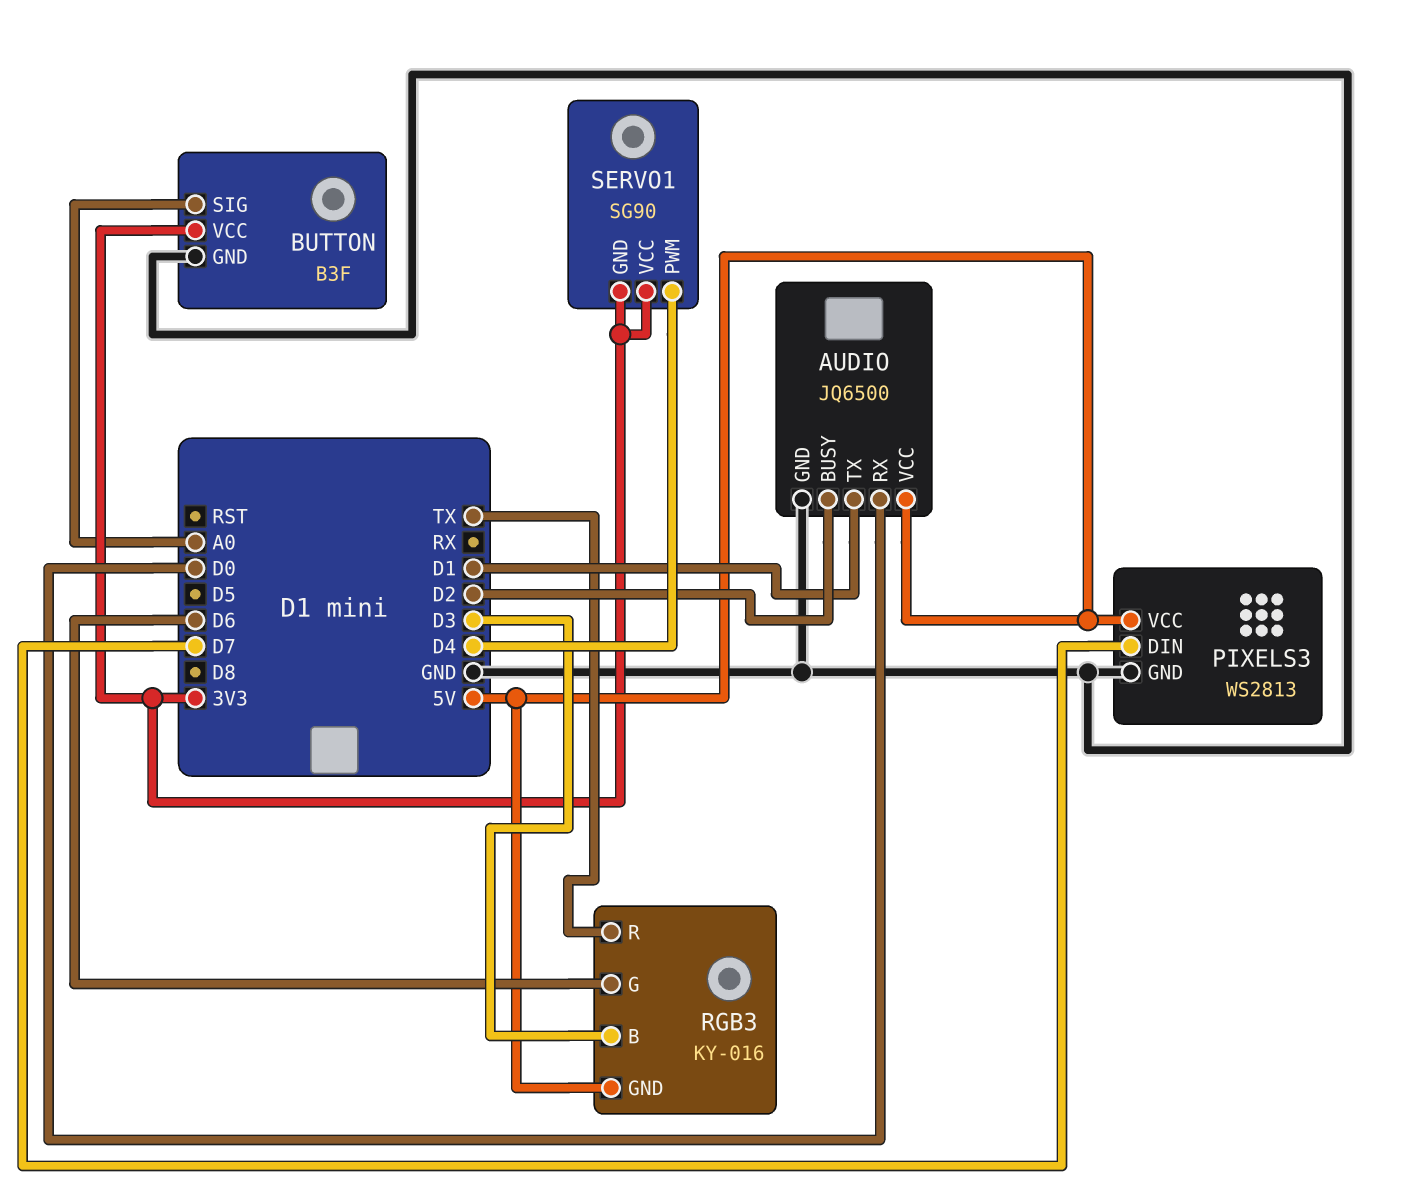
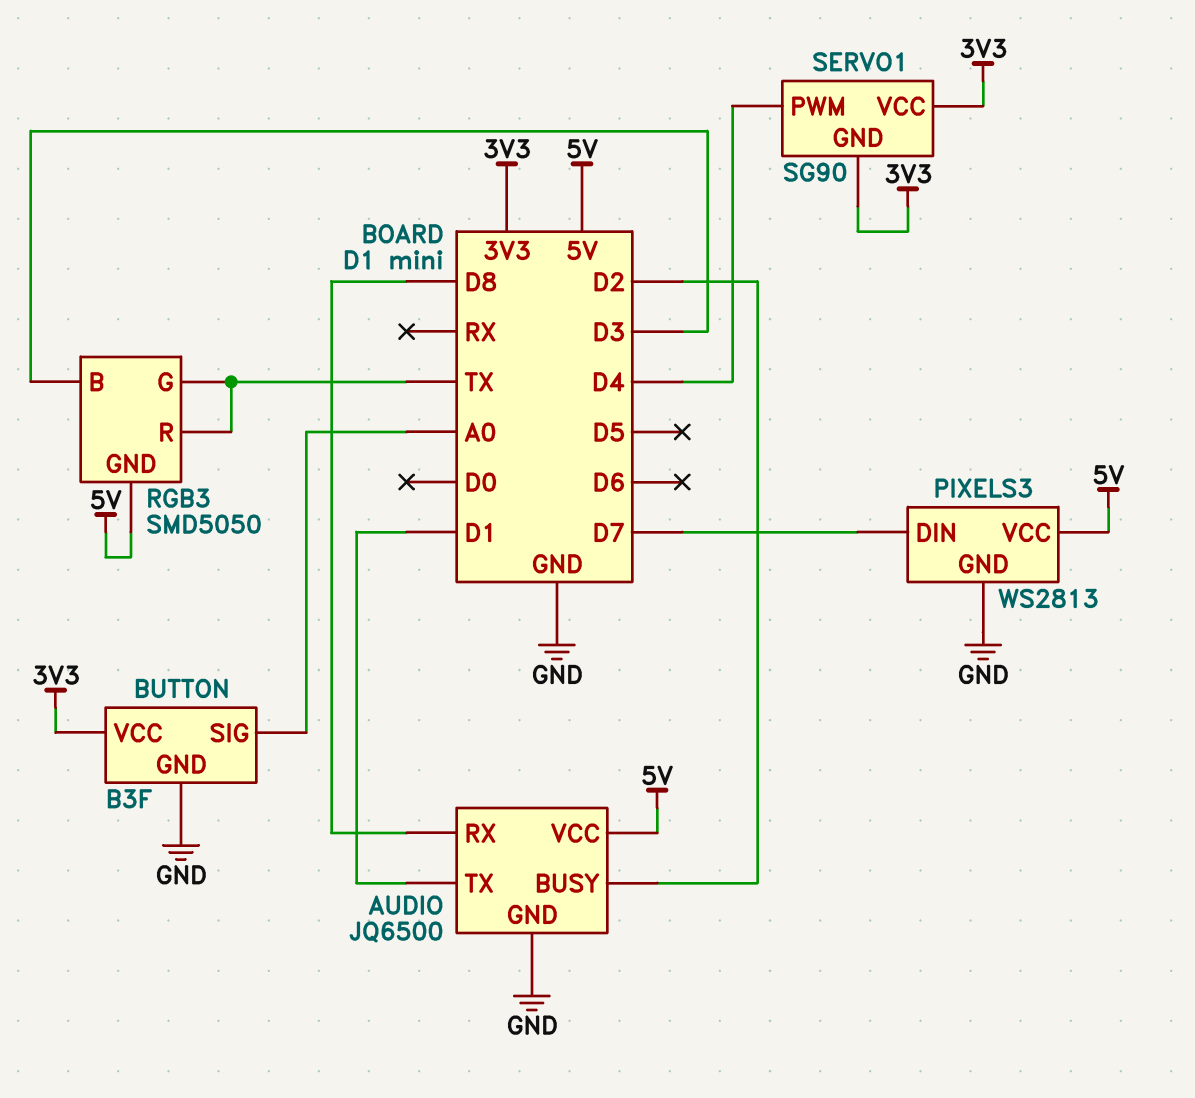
AUDIO pin RX: D0 -> D8
RGB3: KY-016 -> SMD5050
RGB3 pin G: D6 -> TX

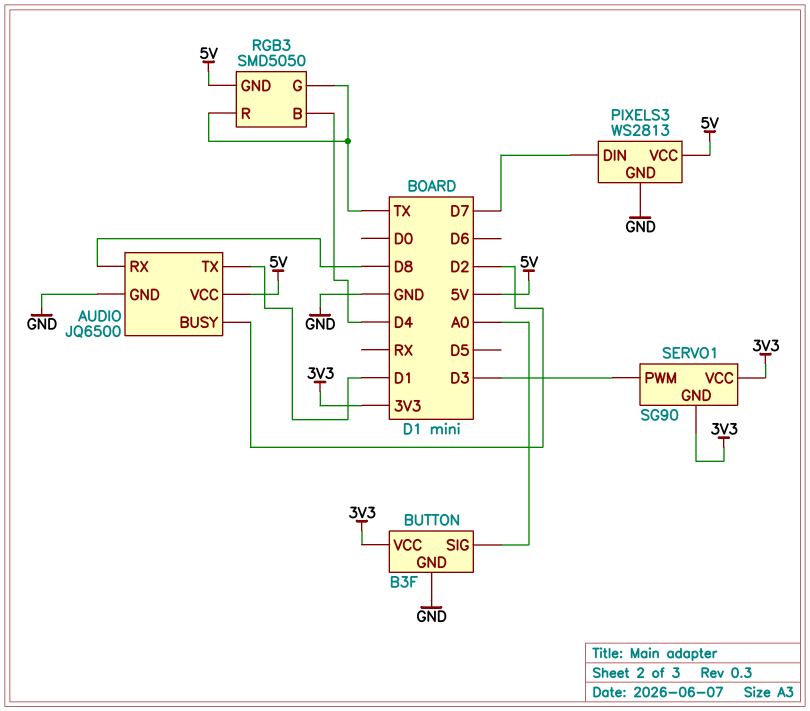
RGB3 pin B: D3 -> D4
SERVO1 pin PWM: D4 -> D3

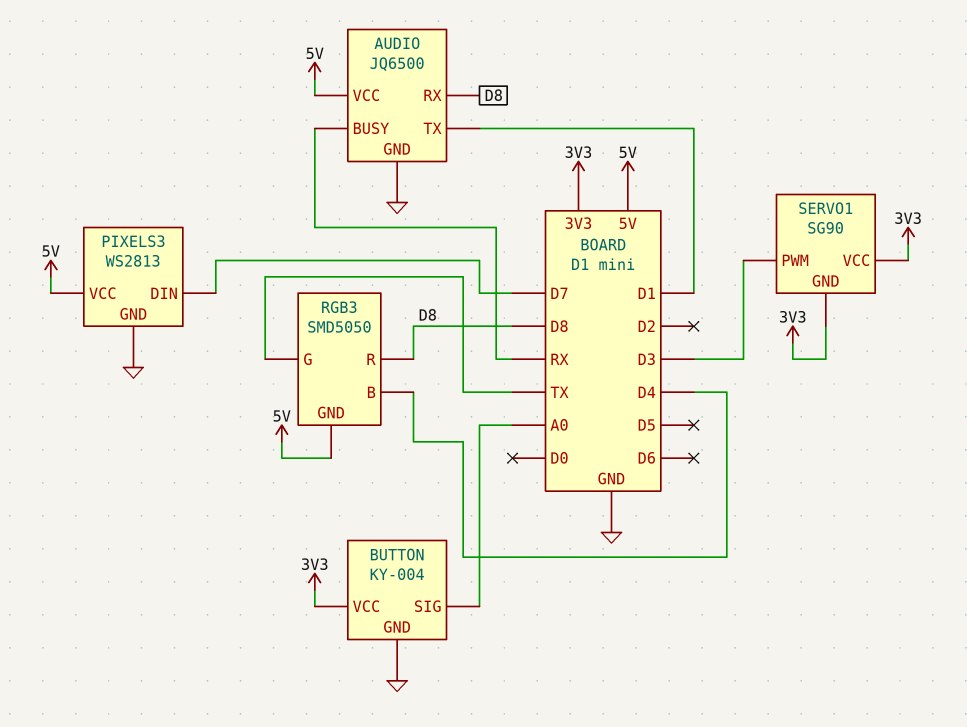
AUDIO pin BUSY: D2 -> RX
BUTTON: B3F -> KY-004
RGB3 pin R: TX -> D8

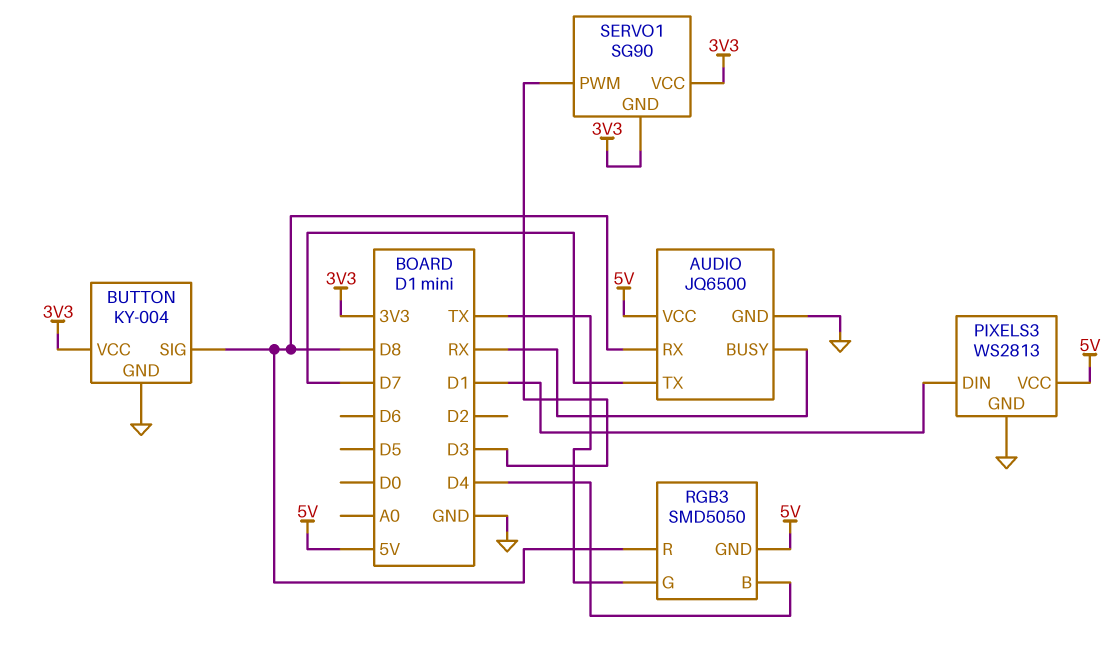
AUDIO pin TX: D1 -> D7
BUTTON pin SIG: A0 -> D8
PIXELS3 pin DIN: D7 -> D1

